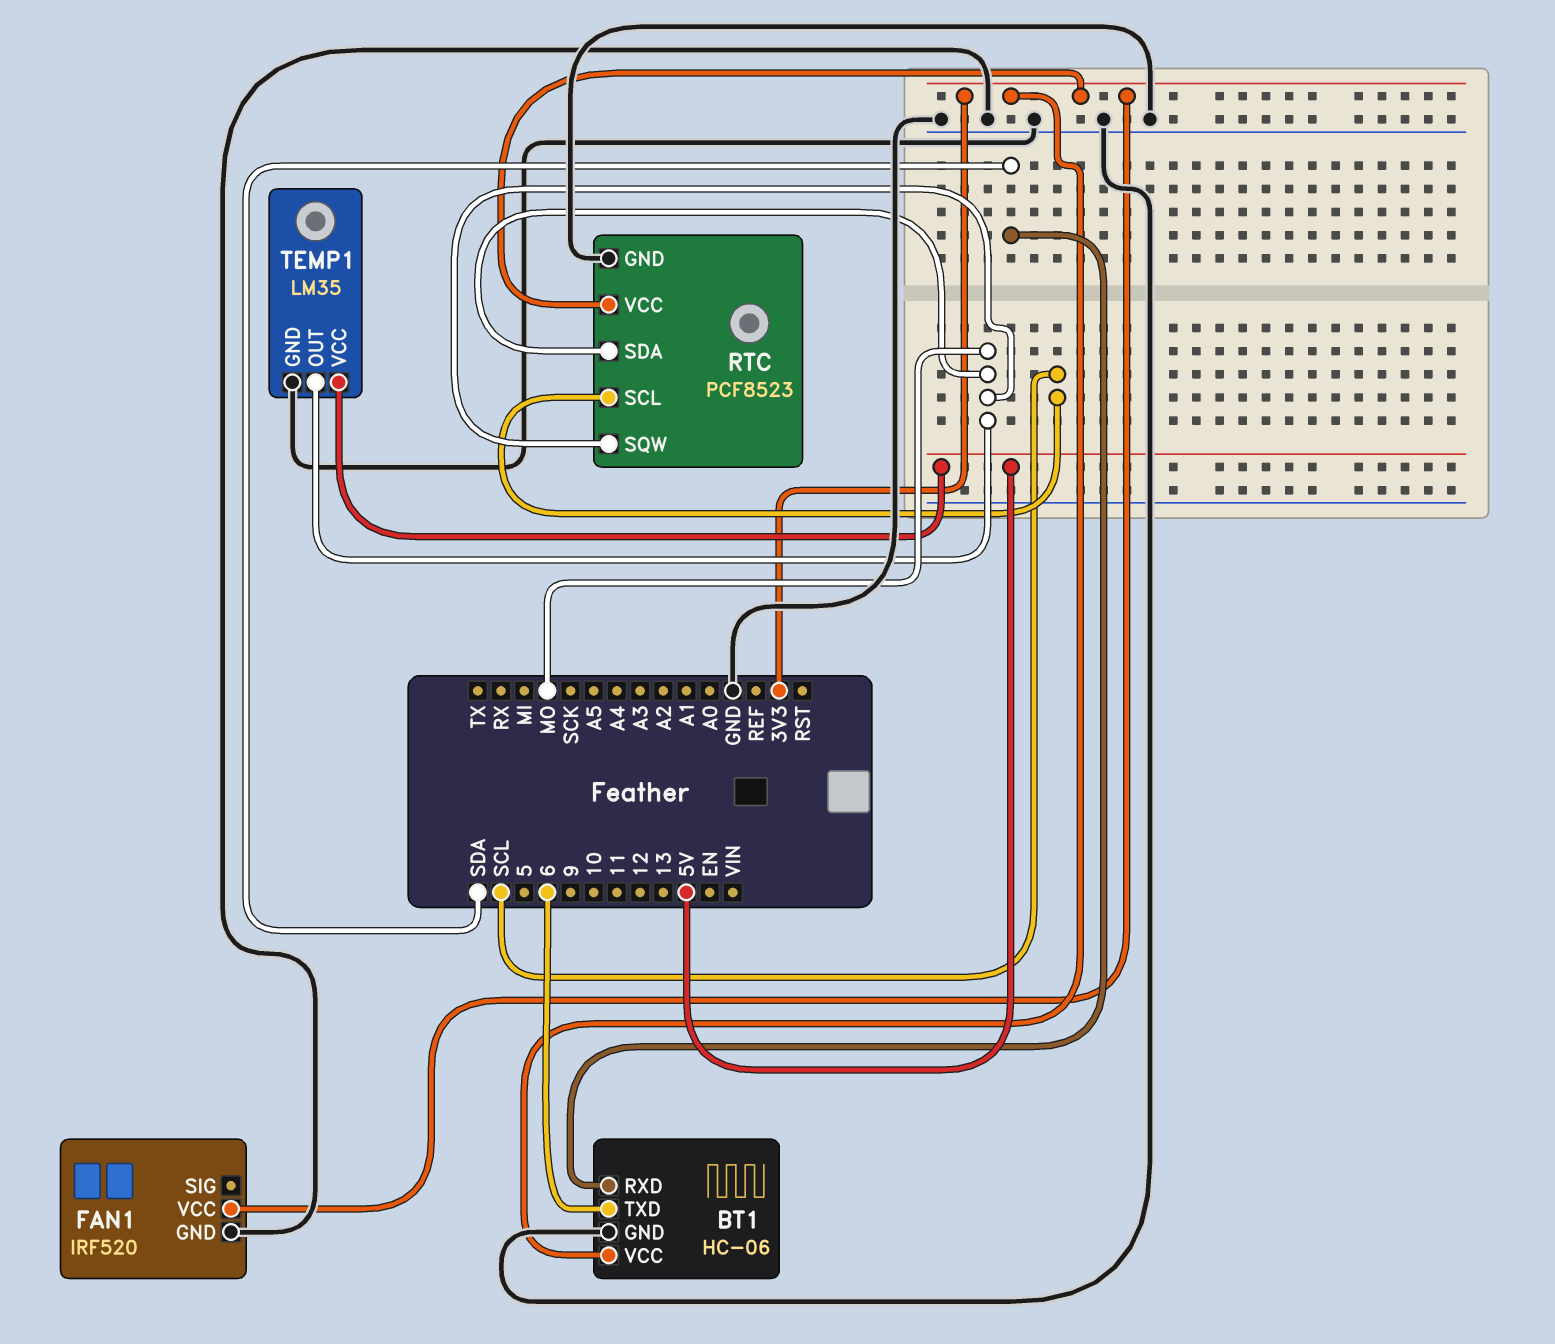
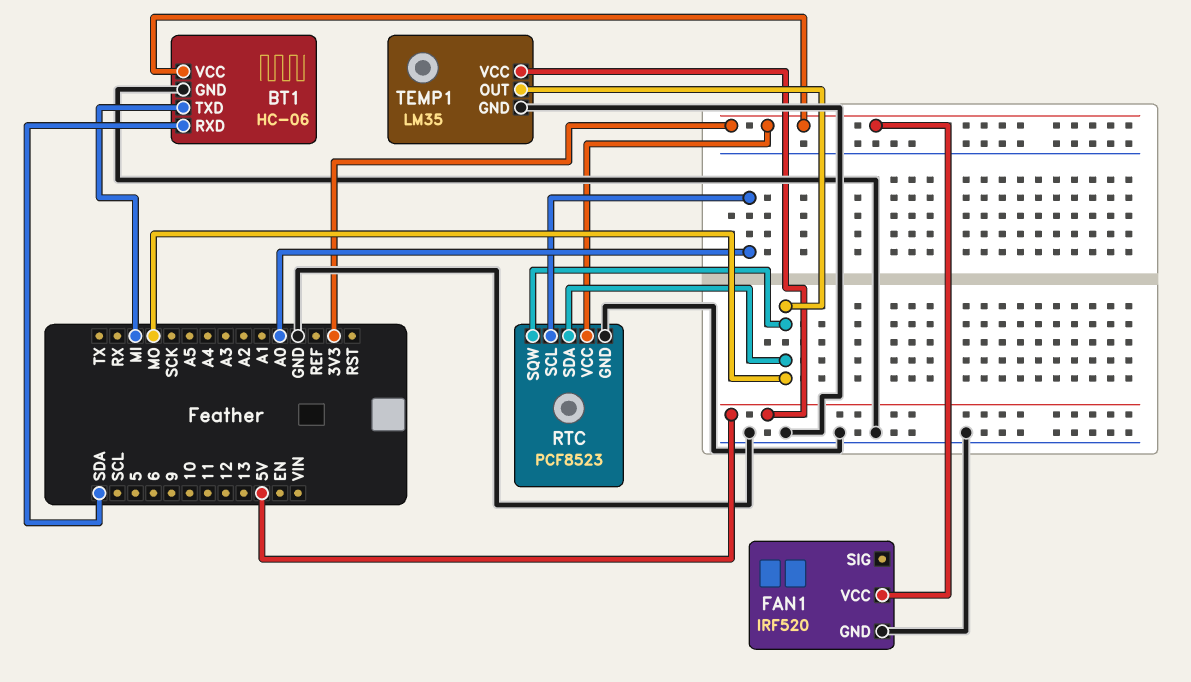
BT1 pin TXD: 6 -> MI
RTC pin SCL: SCL -> A0

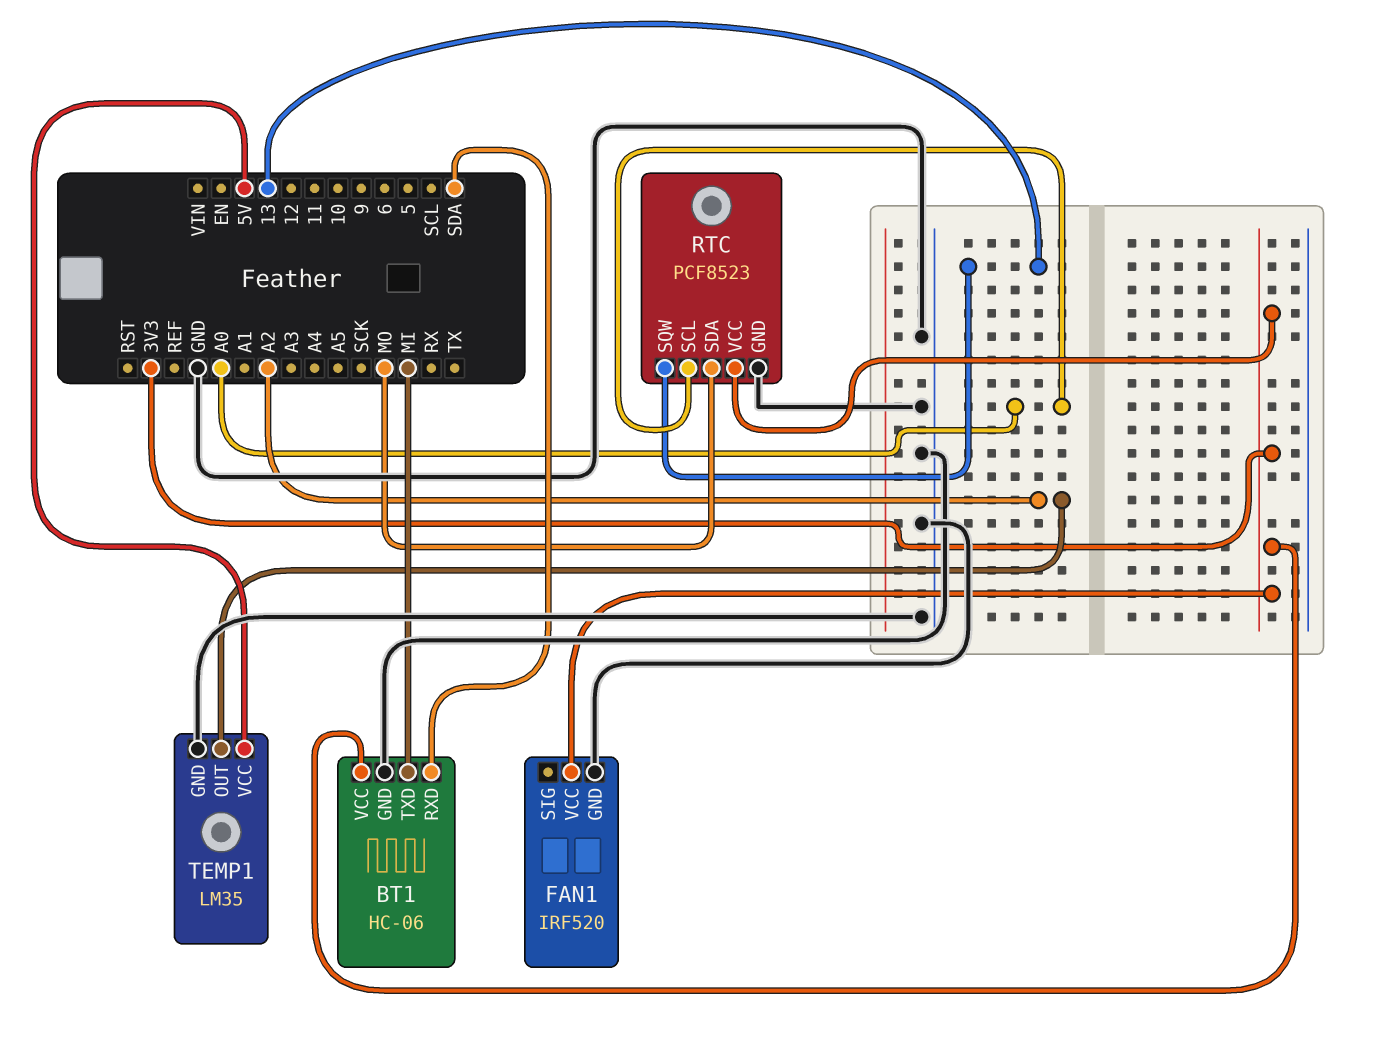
RTC pin SQW: MO -> 13
TEMP1 pin OUT: MO -> A2

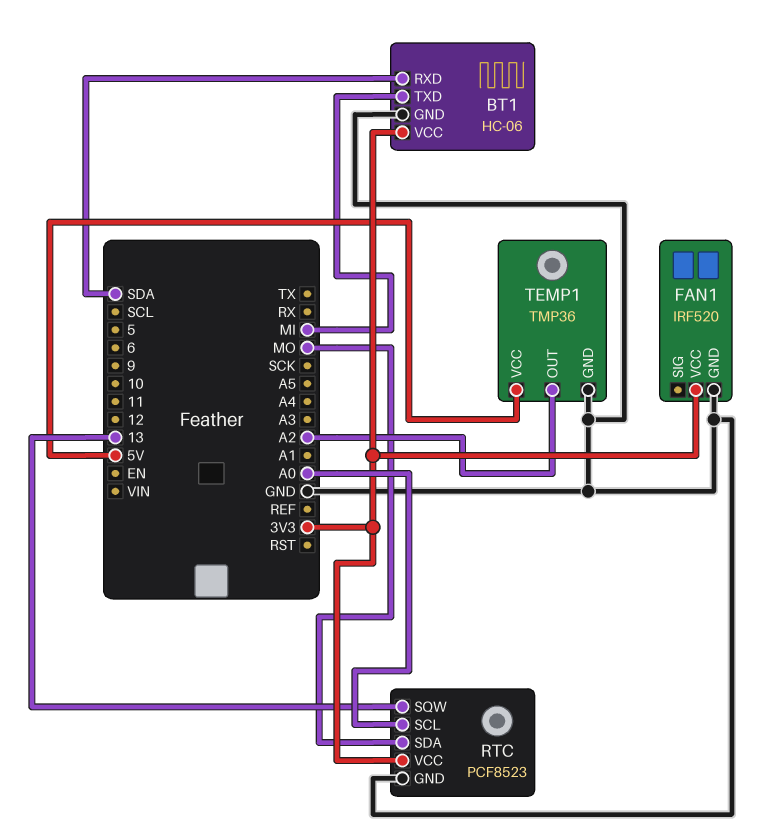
TEMP1: LM35 -> TMP36

